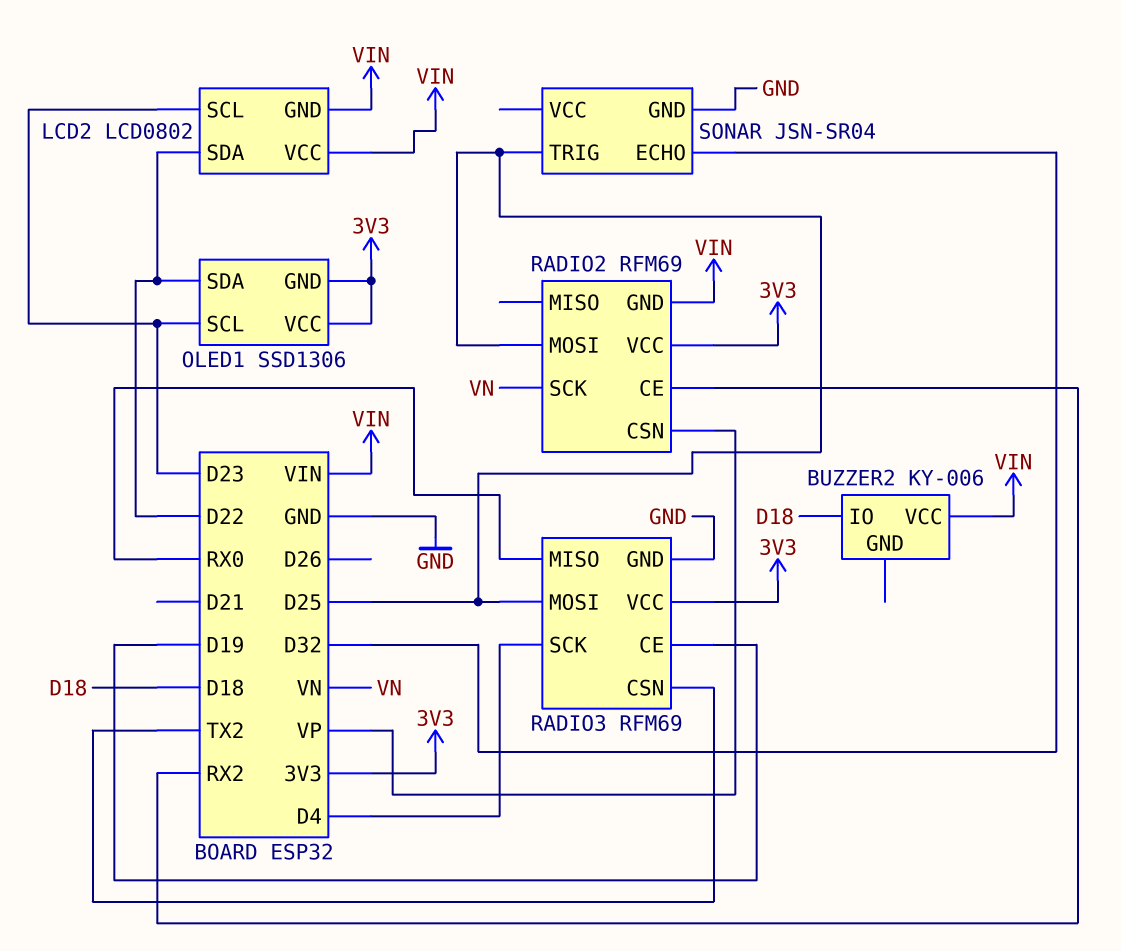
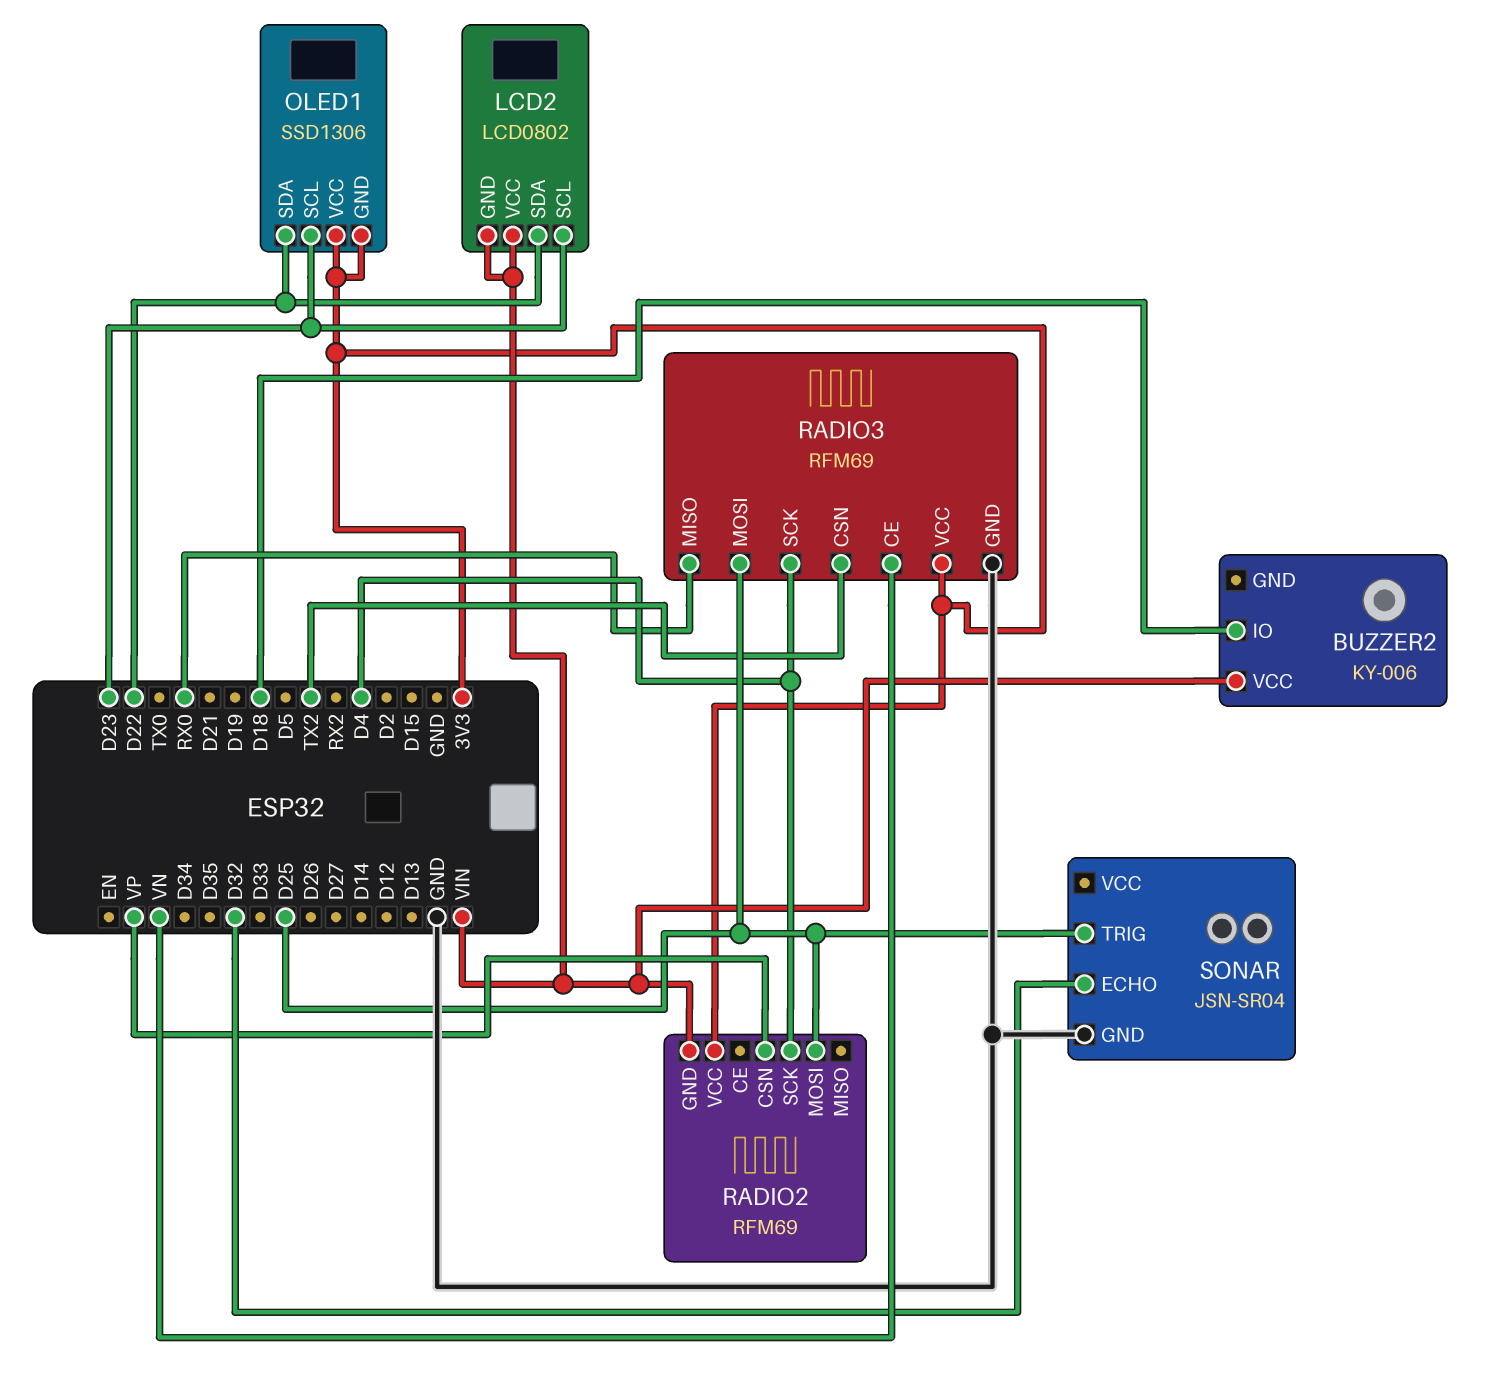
RADIO2 pin CE: RX2 -> none
RADIO2 pin SCK: VN -> D4
RADIO3 pin CE: D19 -> VN

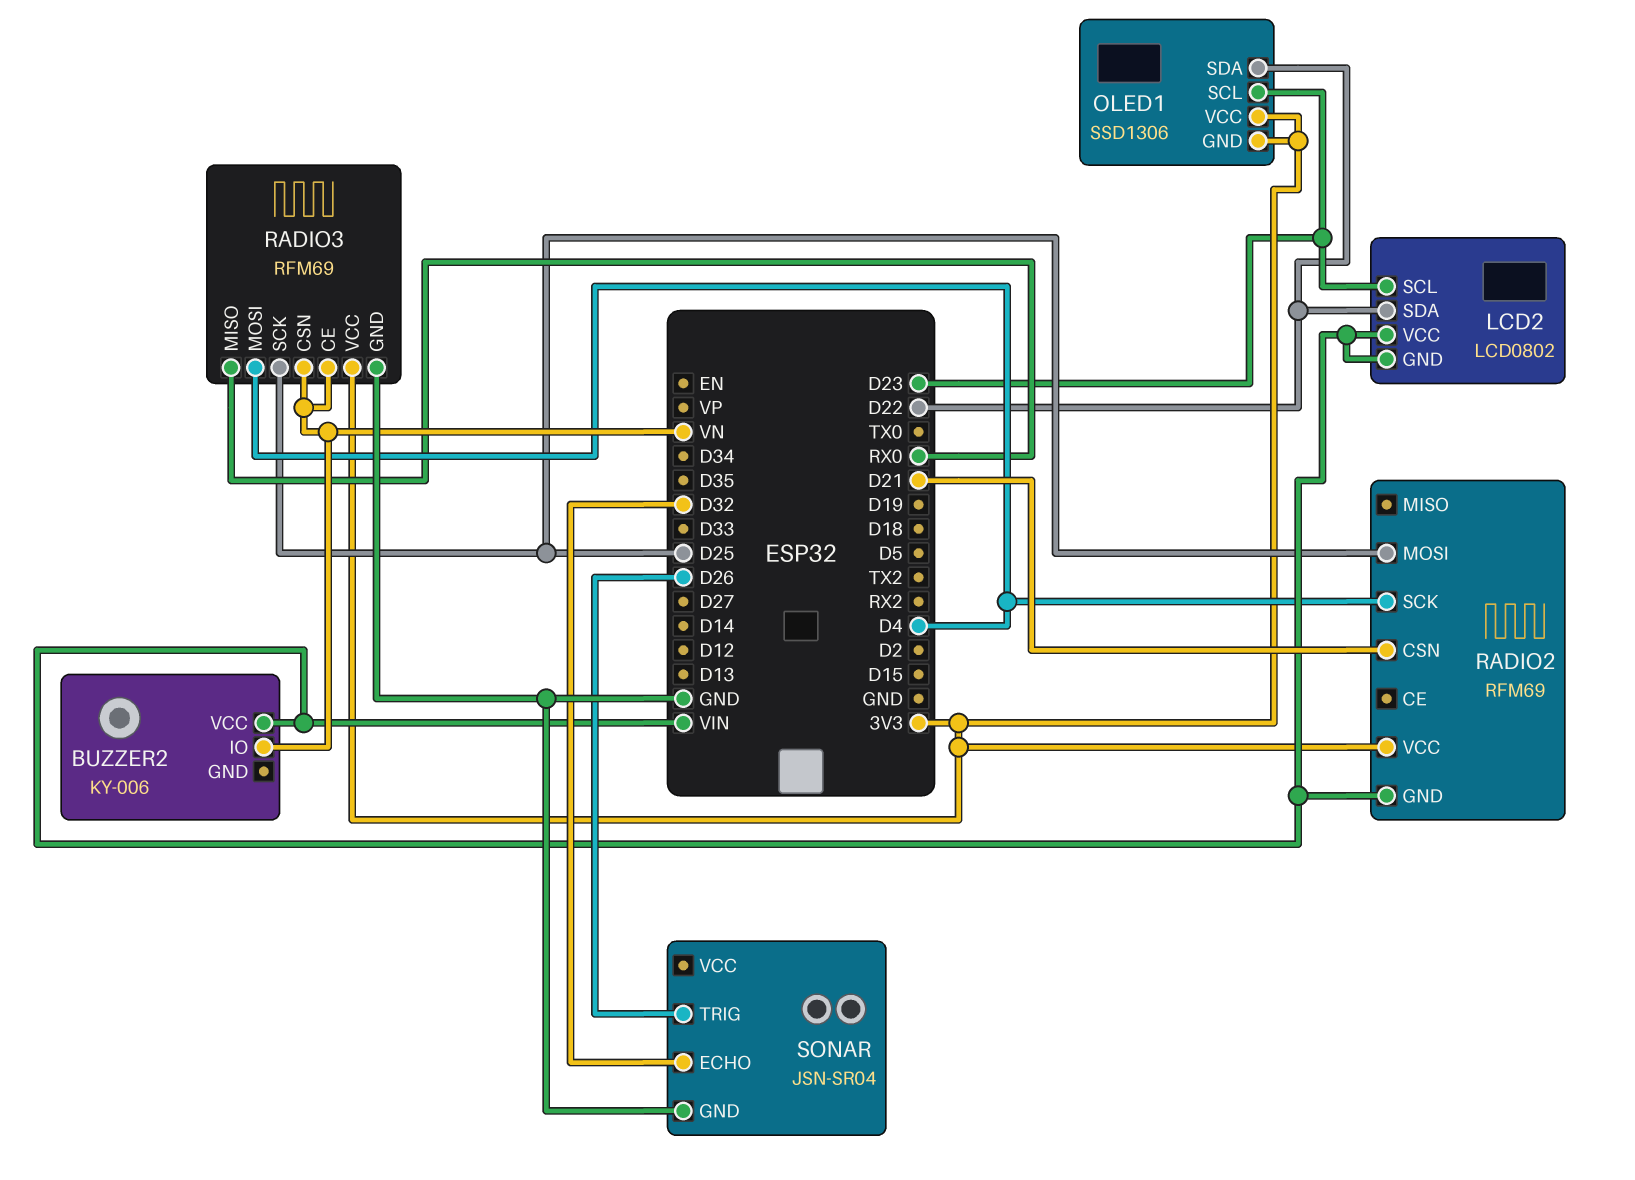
BUZZER2 pin IO: D18 -> VN
RADIO2 pin CSN: VP -> D21
RADIO3 pin CSN: TX2 -> VN
RADIO3 pin MOSI: D25 -> D4
RADIO3 pin SCK: D4 -> D25
SONAR pin TRIG: D25 -> D26

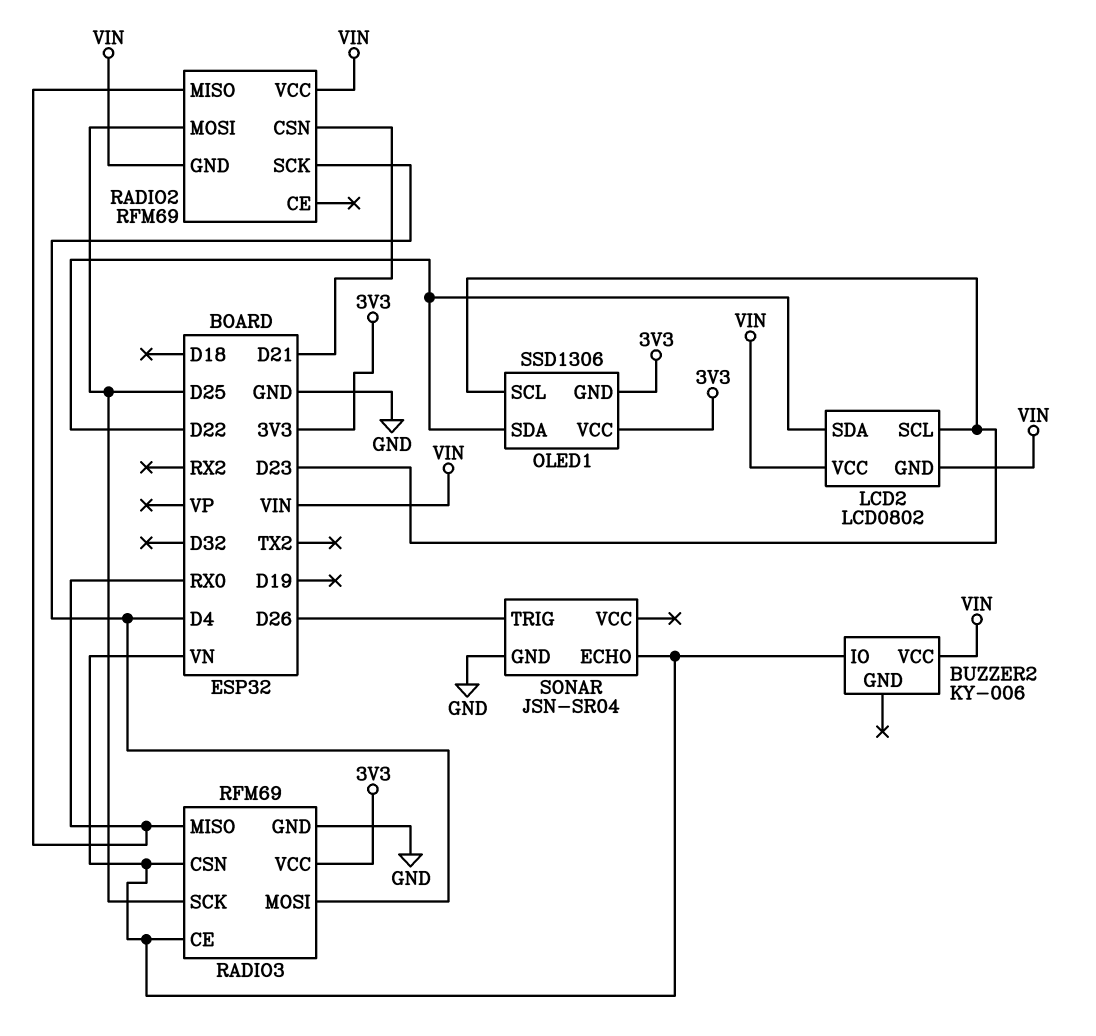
RADIO2 pin MISO: none -> RX0
RADIO2 pin VCC: 3V3 -> VIN
SONAR pin ECHO: D32 -> VN

